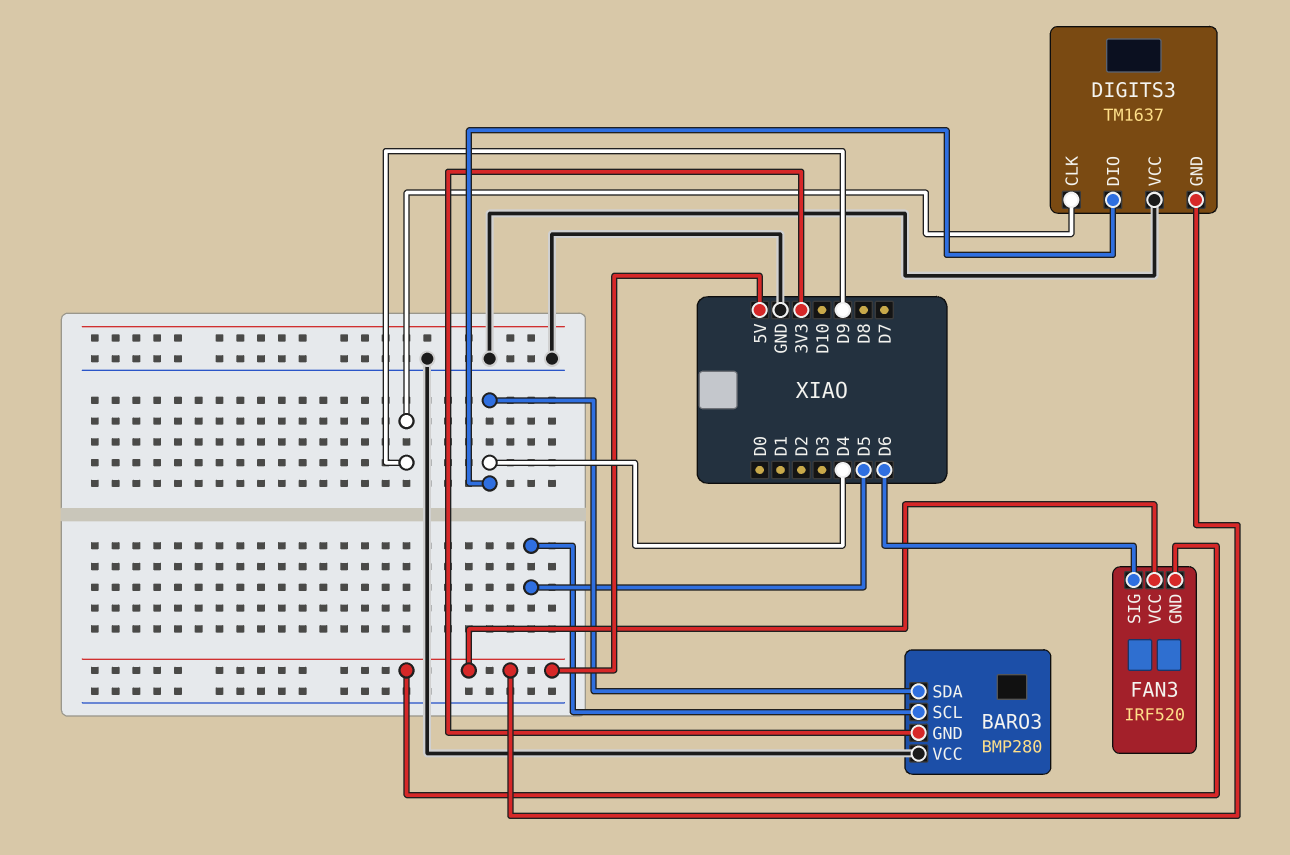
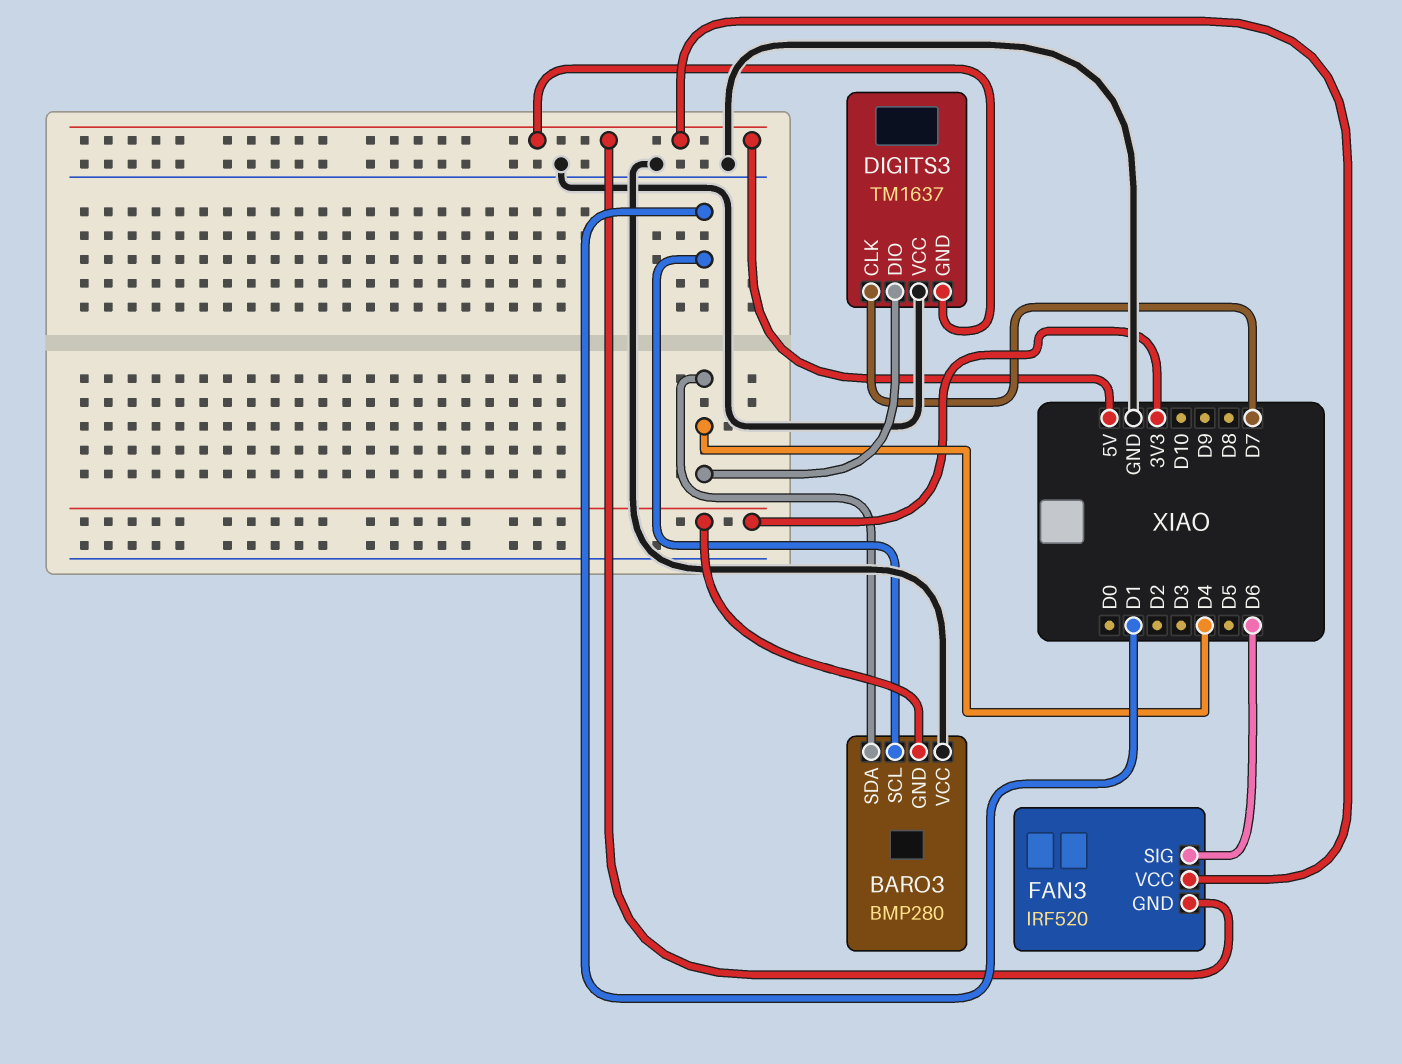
BARO3 pin SCL: D5 -> D1
DIGITS3 pin CLK: D9 -> D7

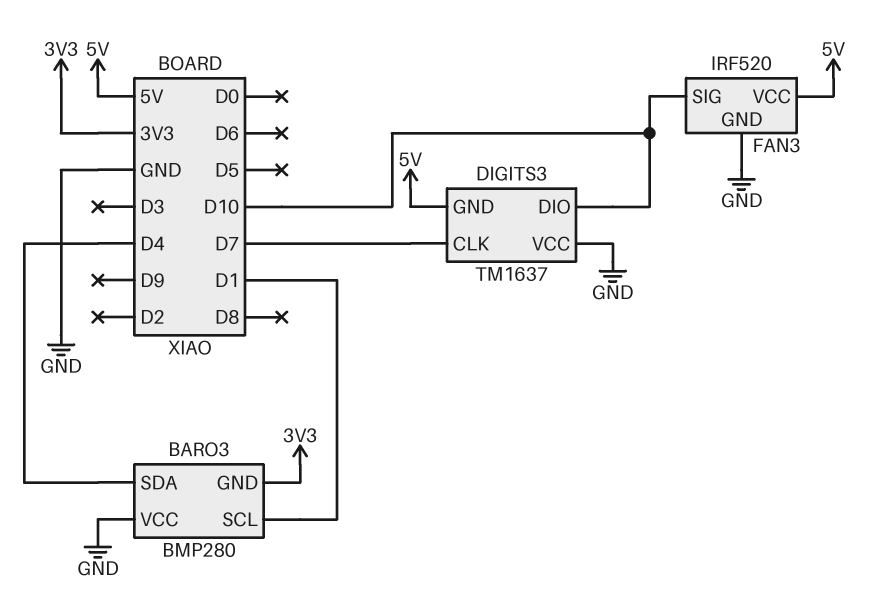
DIGITS3 pin DIO: D4 -> D10
FAN3 pin GND: 5V -> GND
FAN3 pin SIG: D6 -> D10

